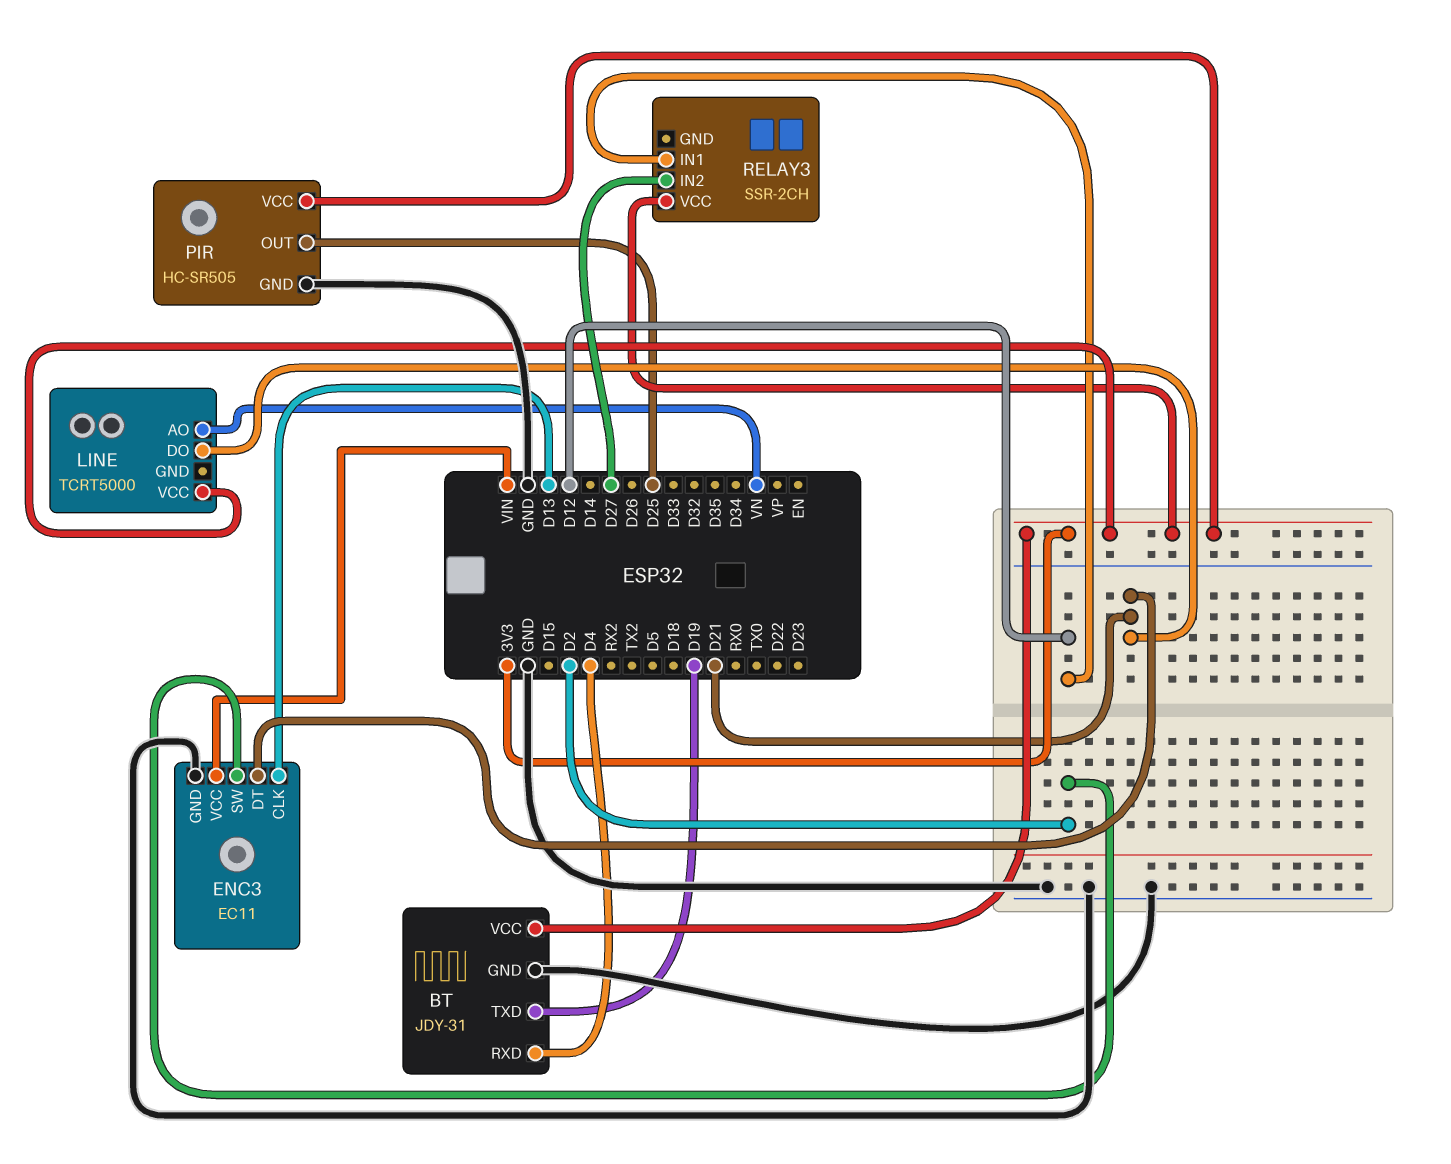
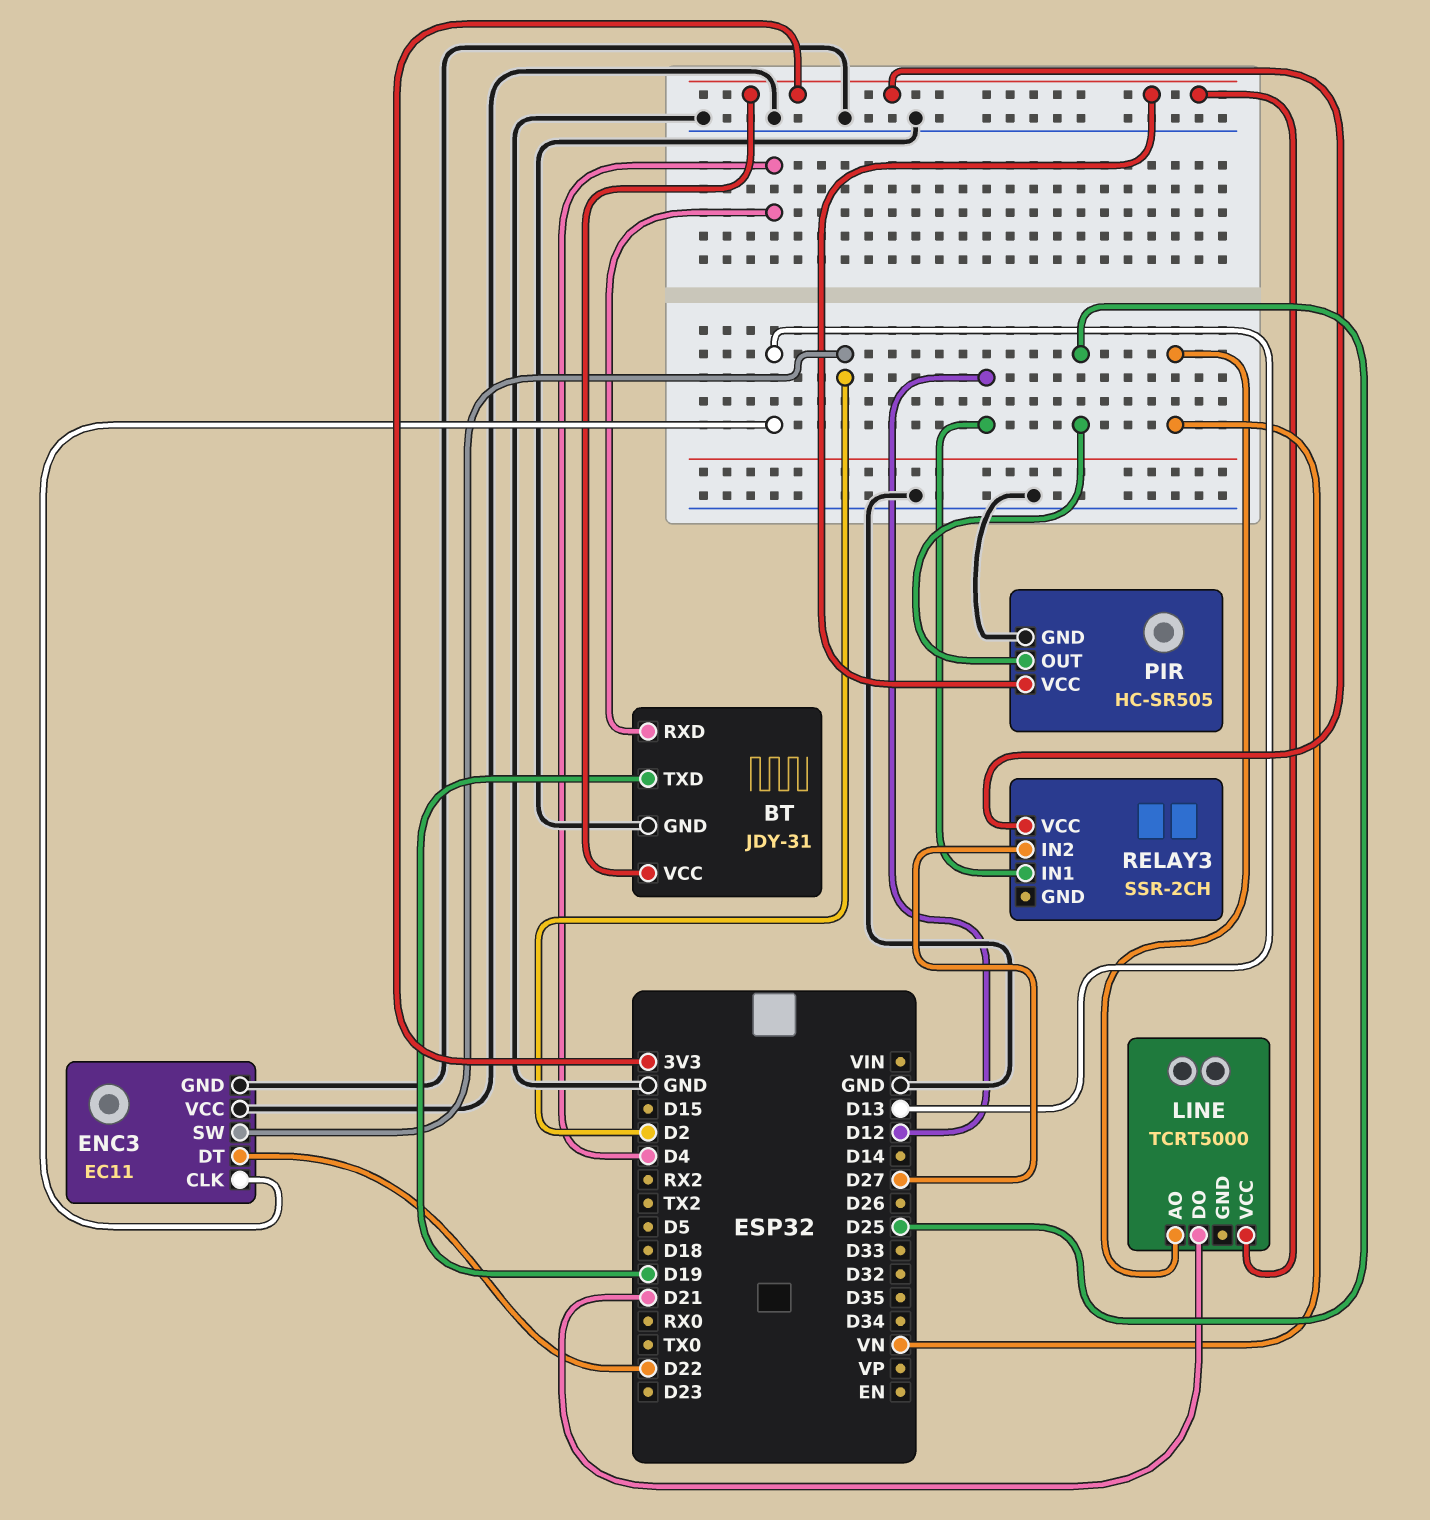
ENC3 pin DT: D21 -> D22
ENC3 pin VCC: VIN -> GND

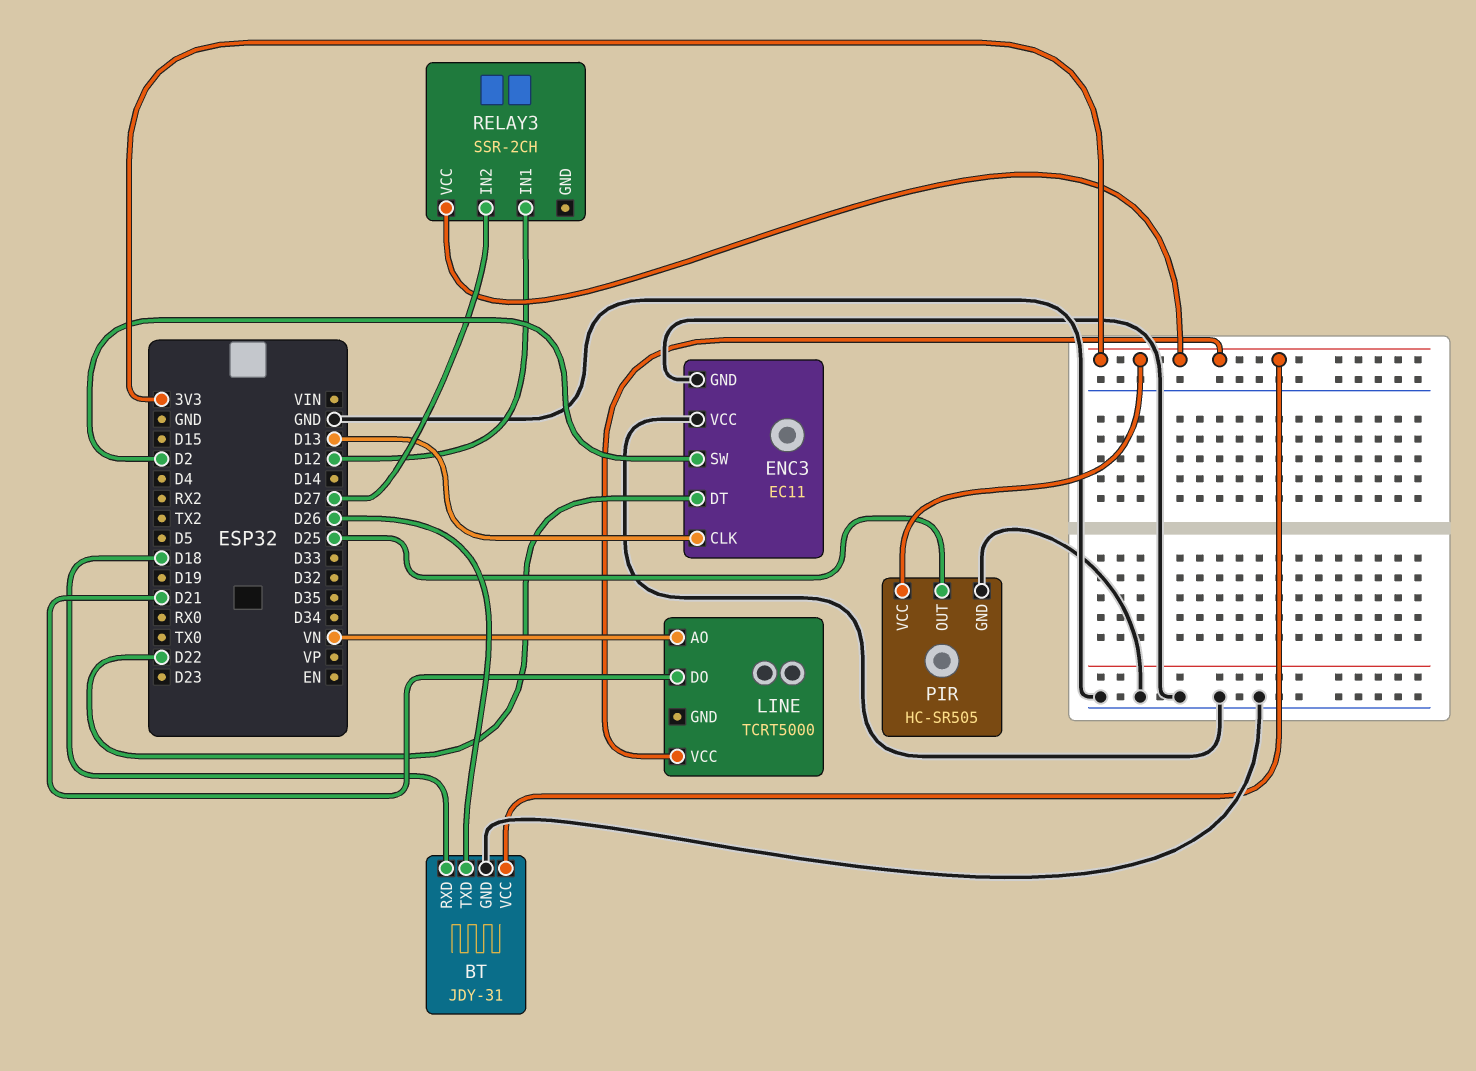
BT pin RXD: D4 -> D18
BT pin TXD: D19 -> D26

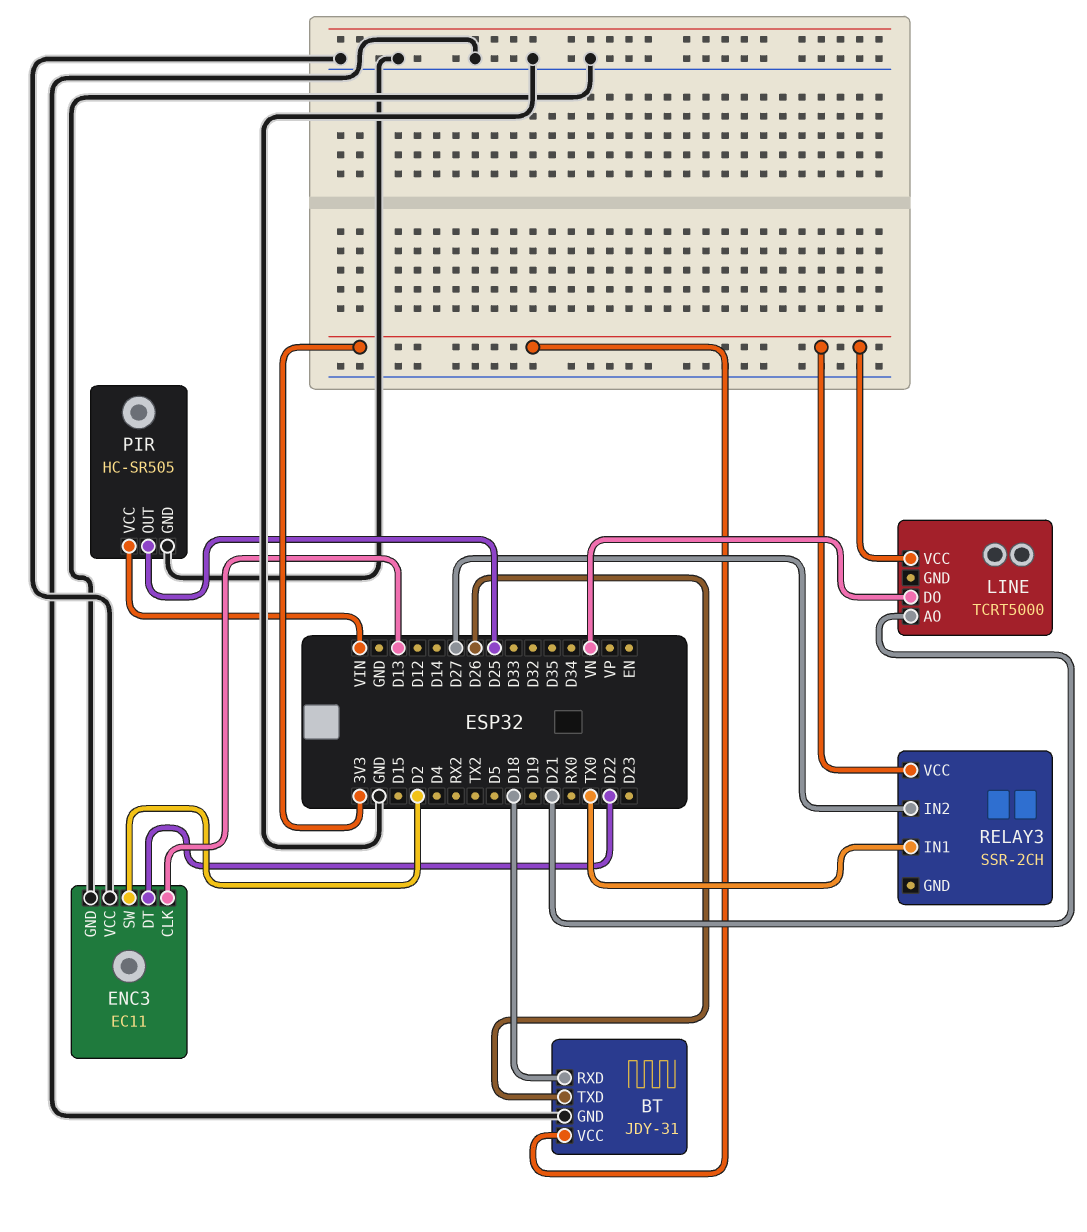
LINE pin AO: VN -> D21
LINE pin DO: D21 -> VN
PIR pin VCC: 3V3 -> VIN
RELAY3 pin IN1: D12 -> TX0

